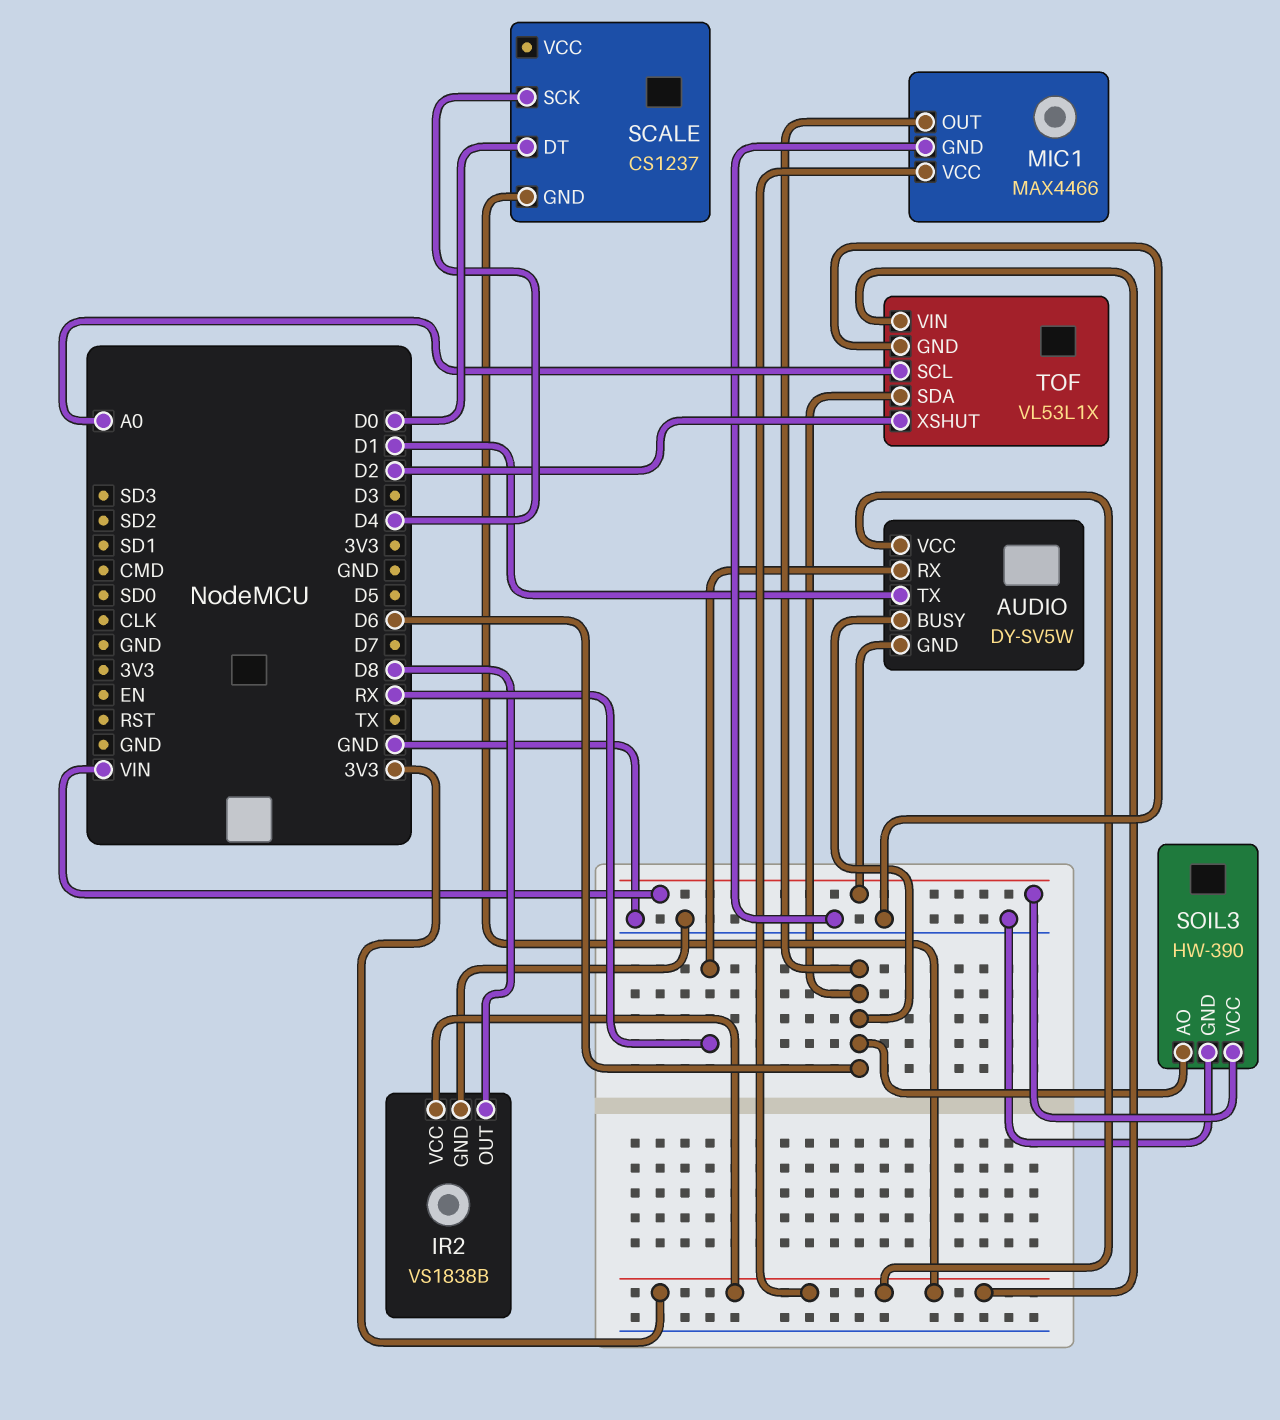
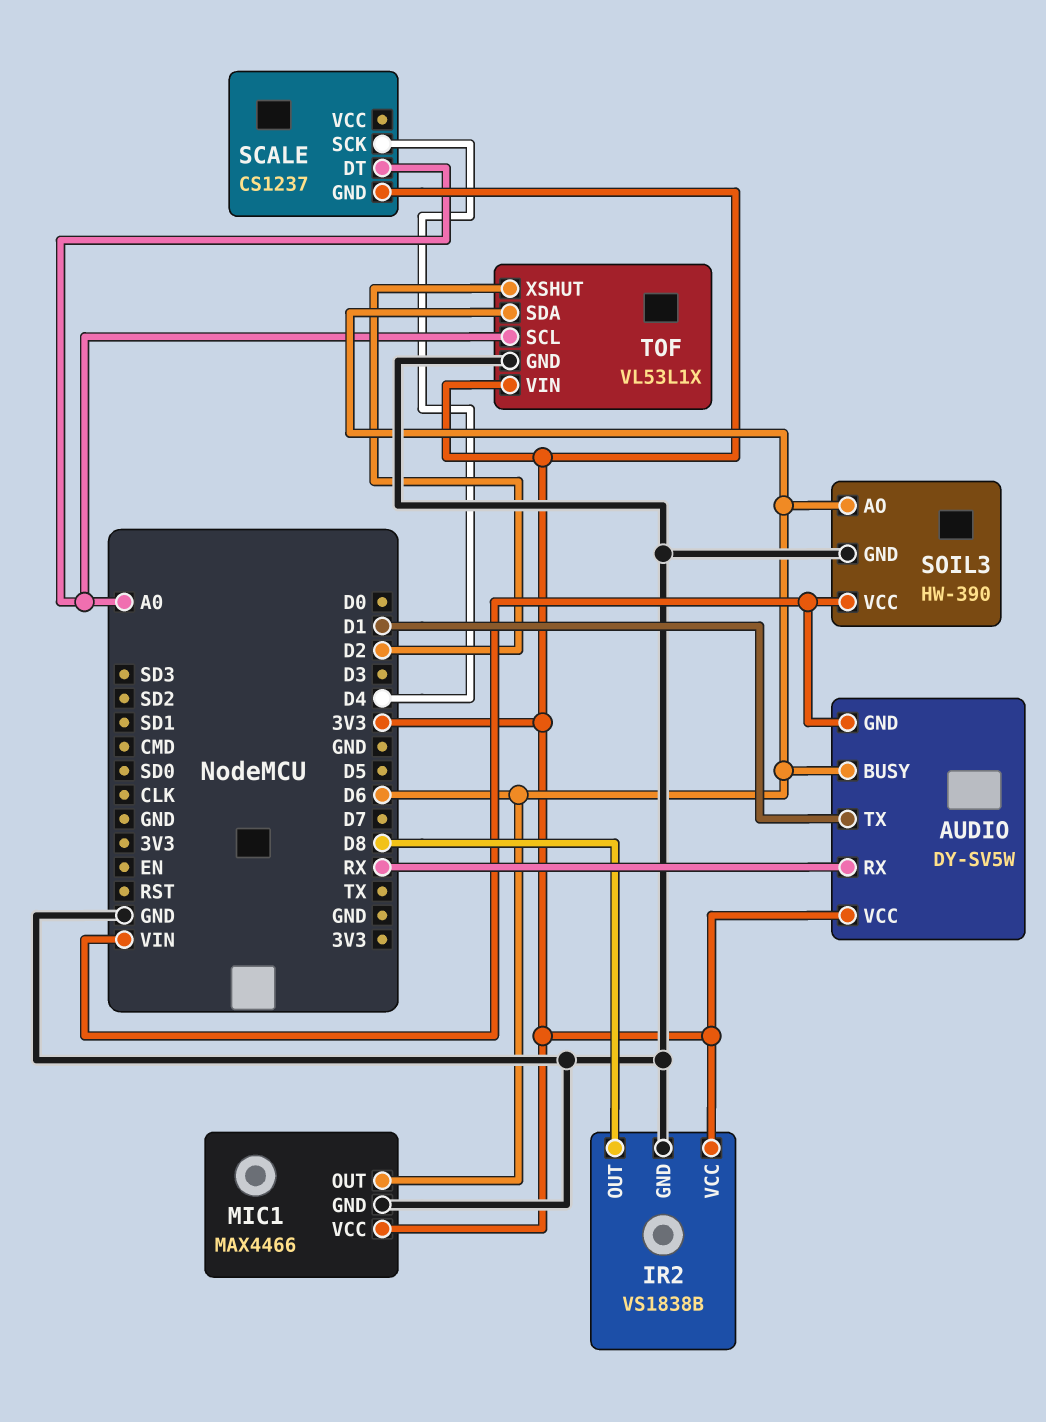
SCALE pin DT: D0 -> A0

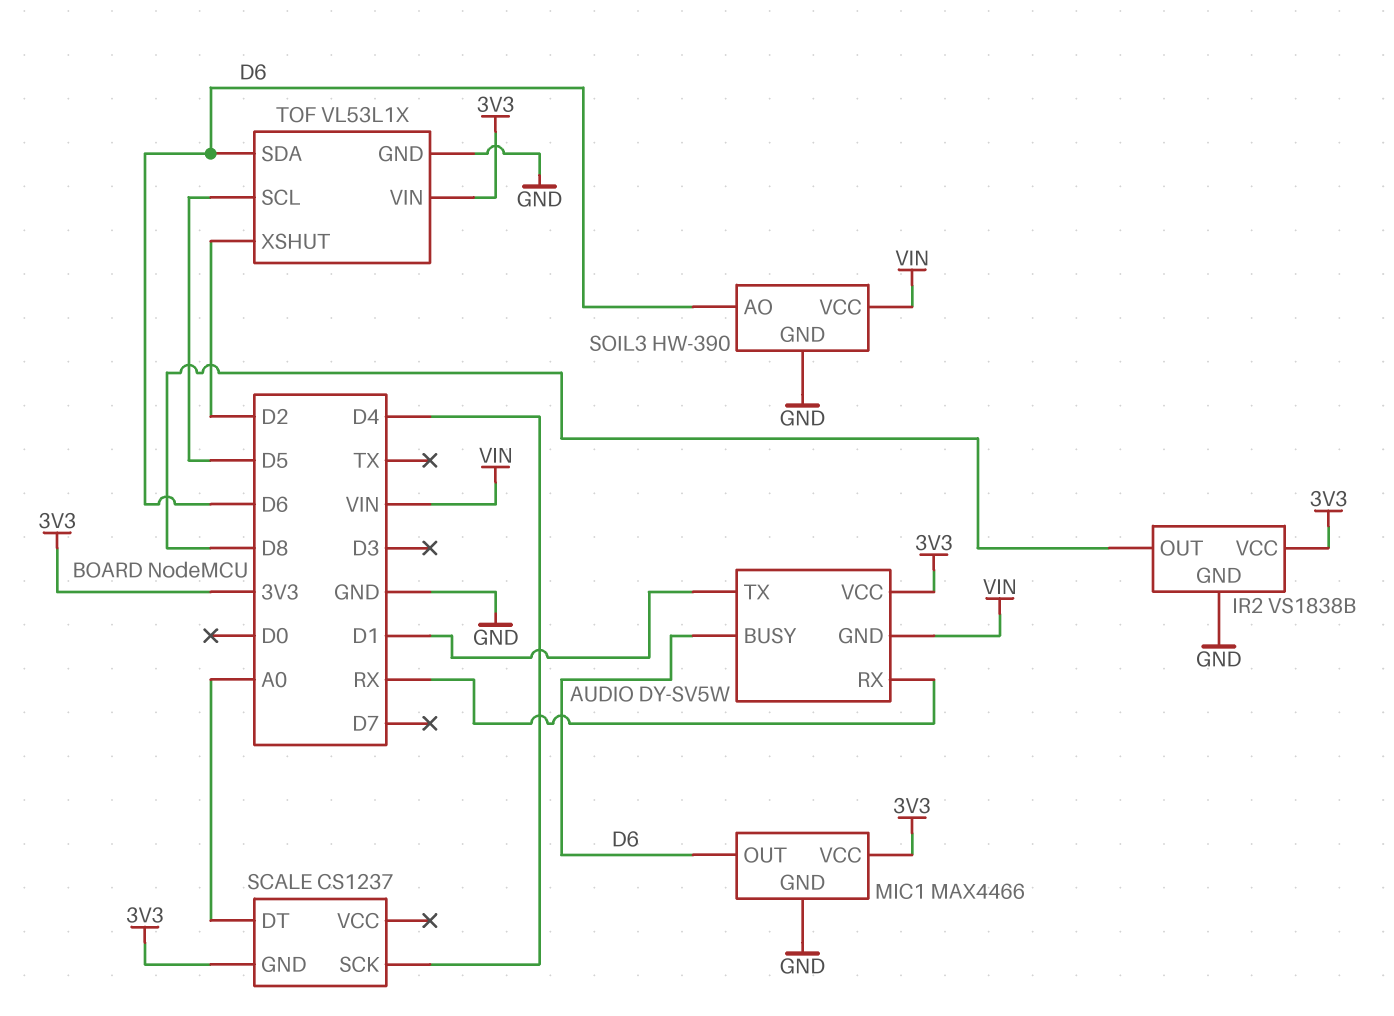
TOF pin SCL: A0 -> D5

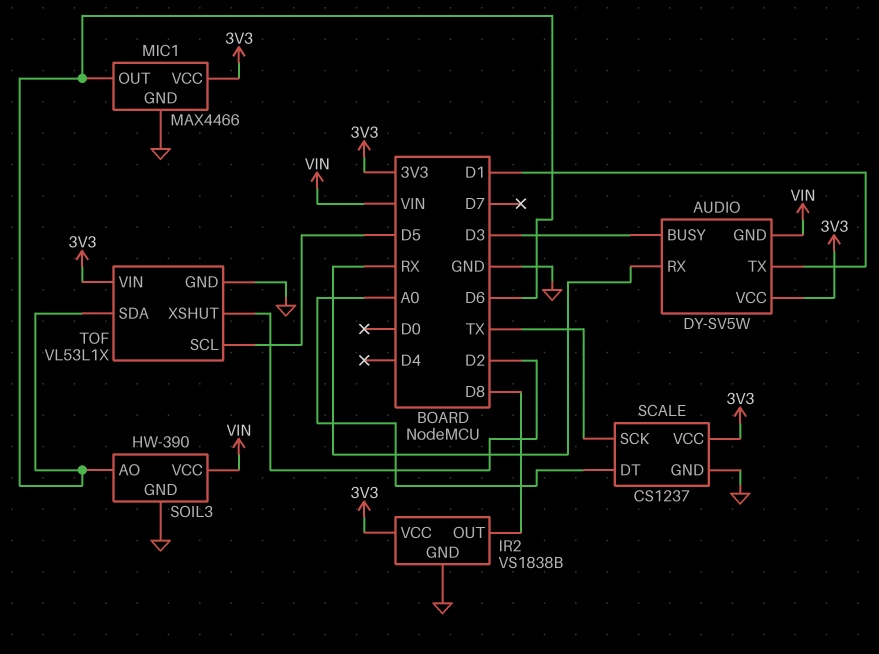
AUDIO pin BUSY: D6 -> D3
SCALE pin GND: 3V3 -> GND
SCALE pin SCK: D4 -> TX
SCALE pin VCC: none -> 3V3

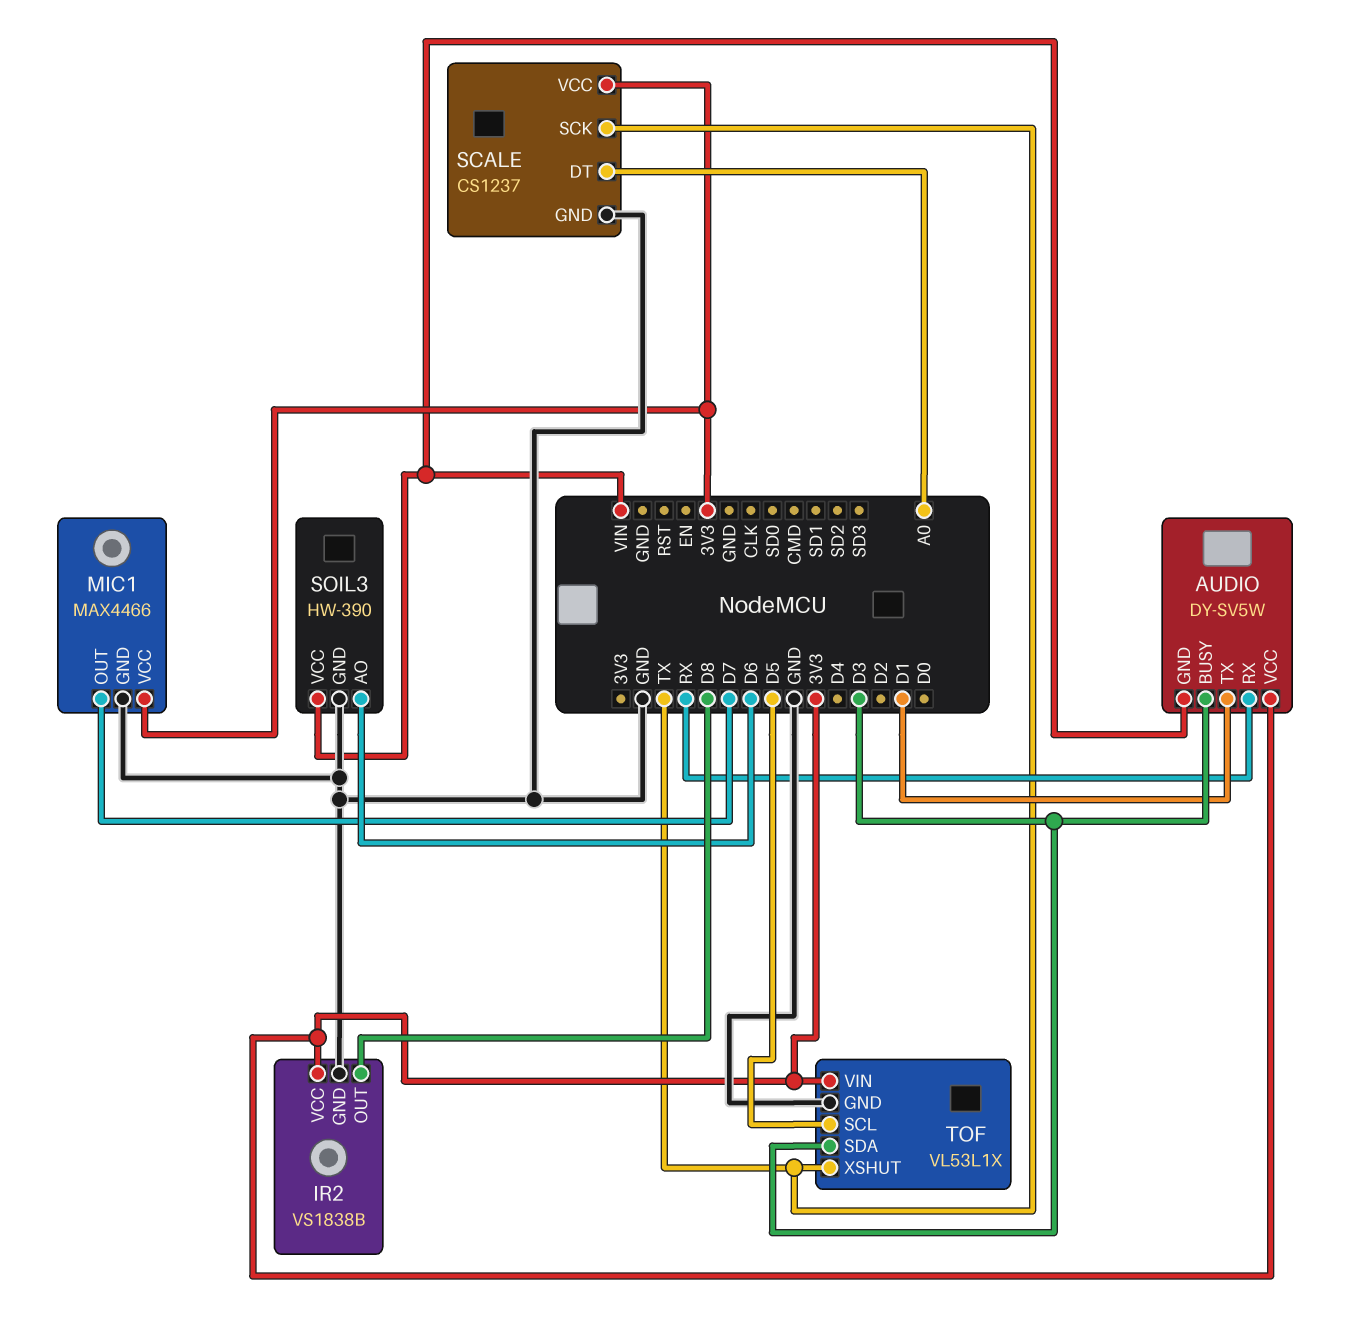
MIC1 pin OUT: D6 -> D7
TOF pin SDA: D6 -> D3
TOF pin XSHUT: D2 -> TX

